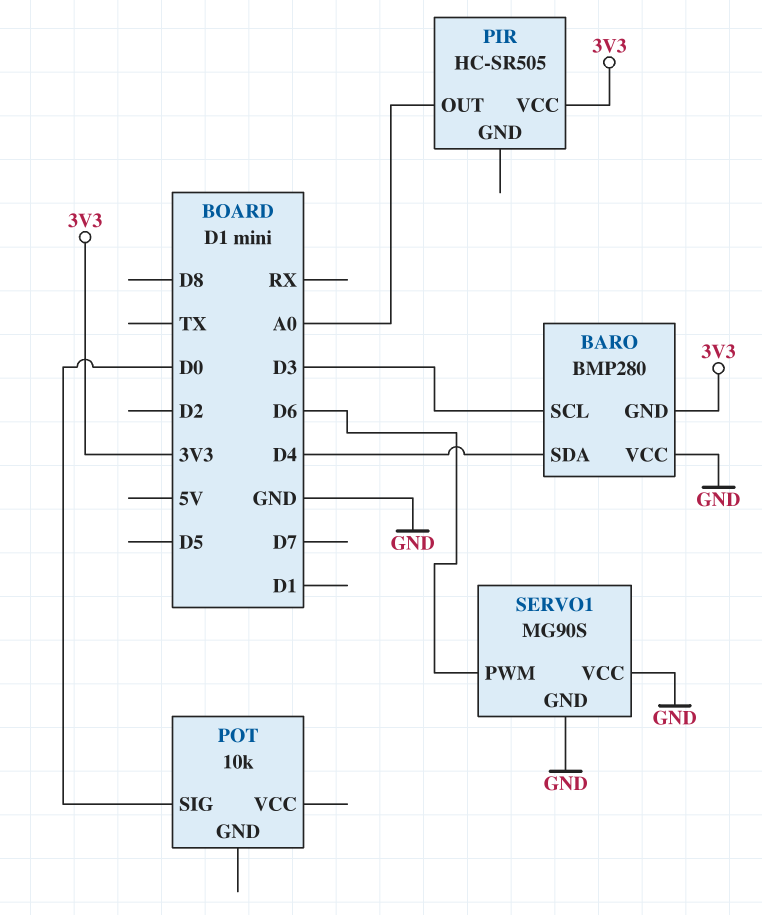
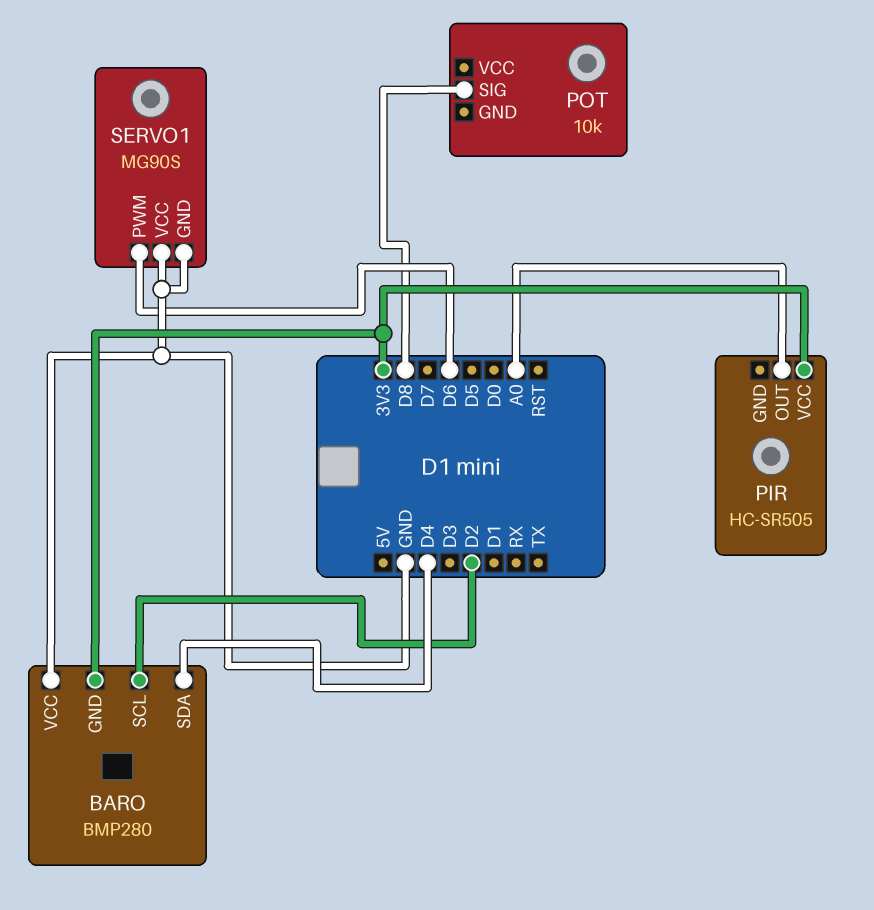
BARO pin SCL: D3 -> D2
POT pin SIG: D0 -> D8

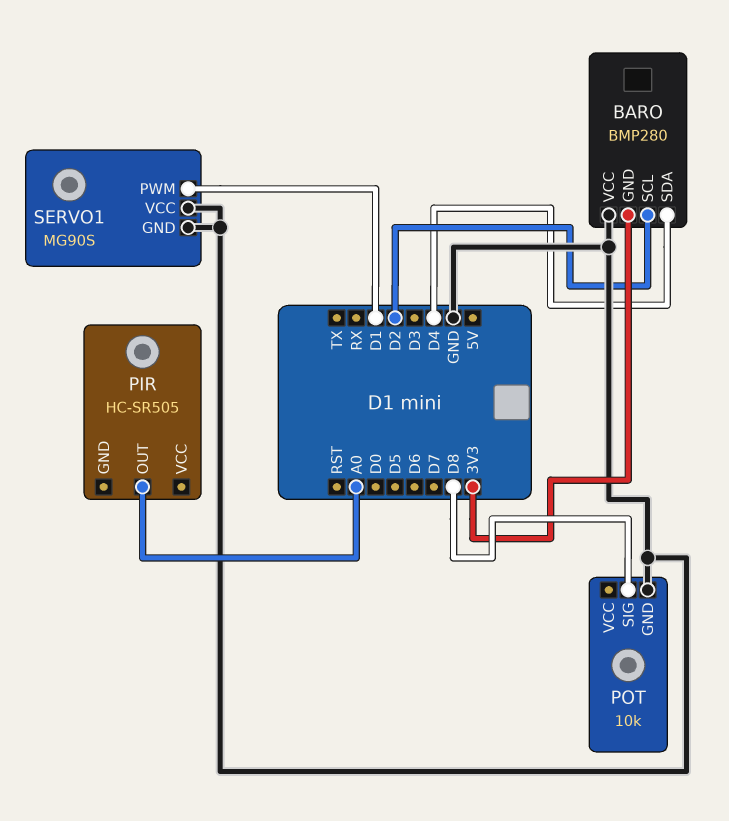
PIR pin VCC: 3V3 -> none
POT pin GND: none -> GND
SERVO1 pin PWM: D6 -> D1

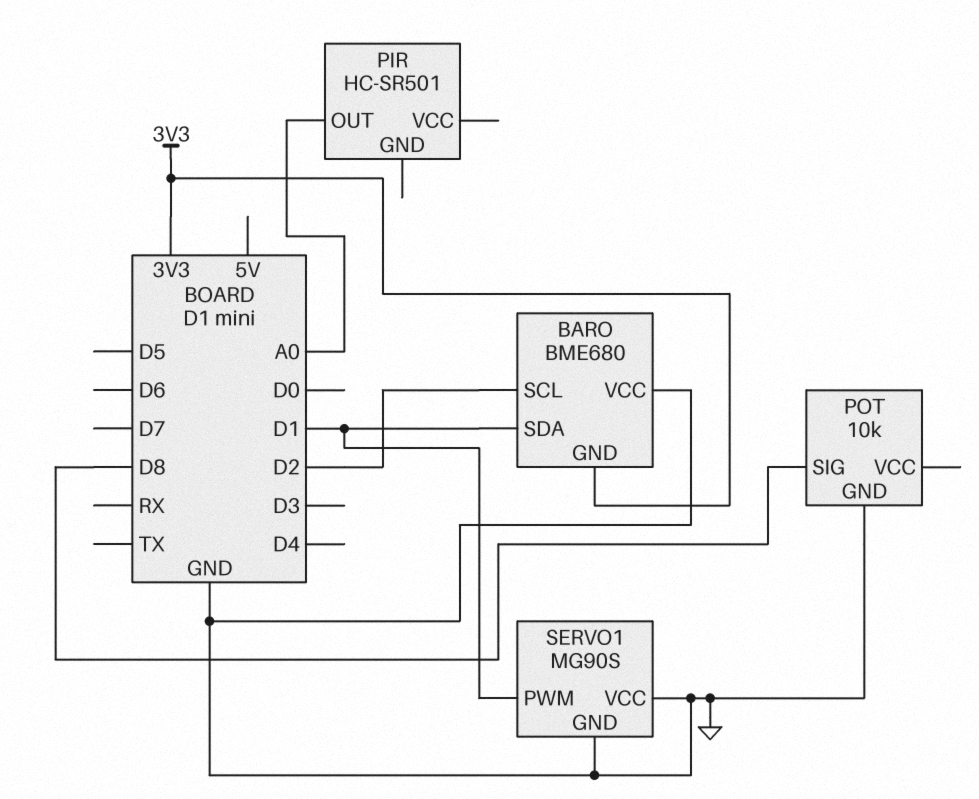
BARO: BMP280 -> BME680
BARO pin SDA: D4 -> D1
PIR: HC-SR505 -> HC-SR501

